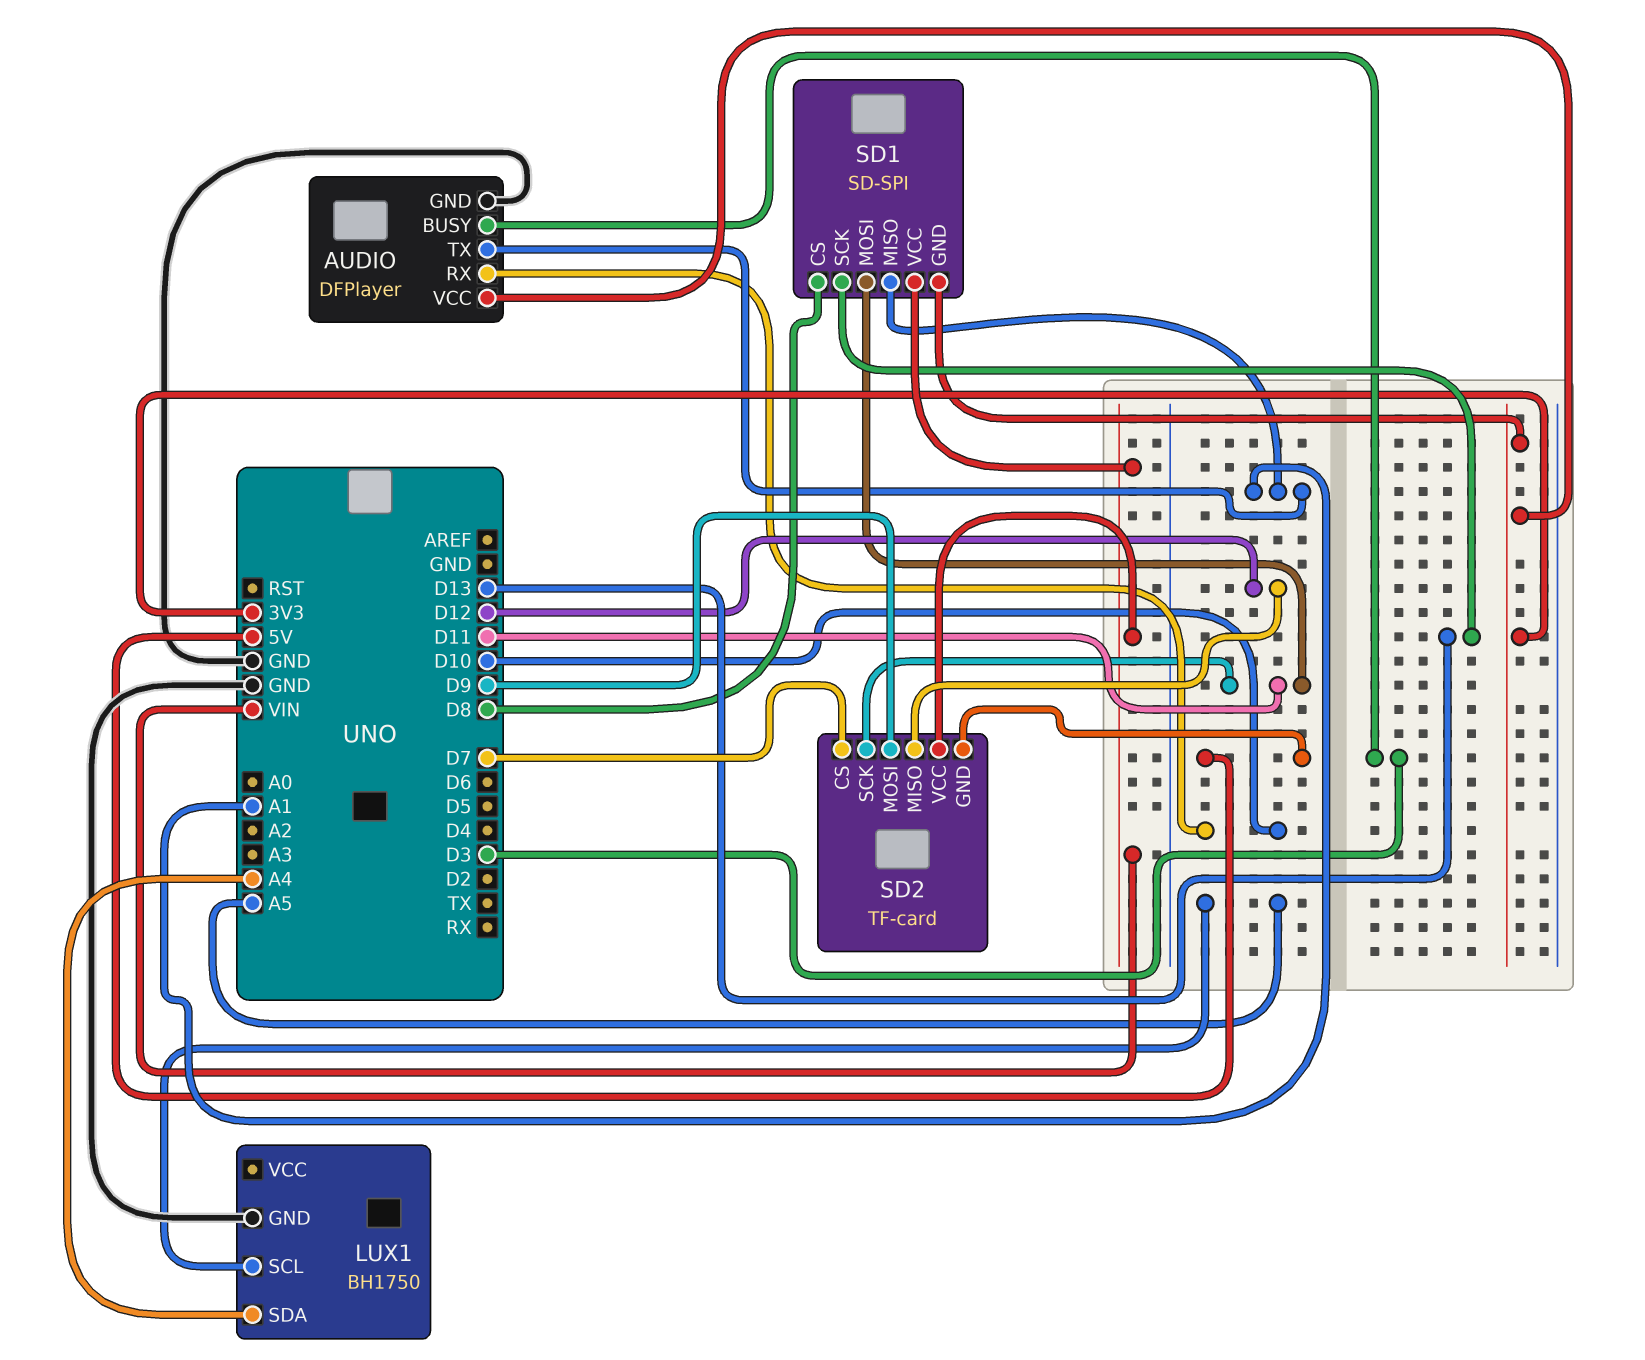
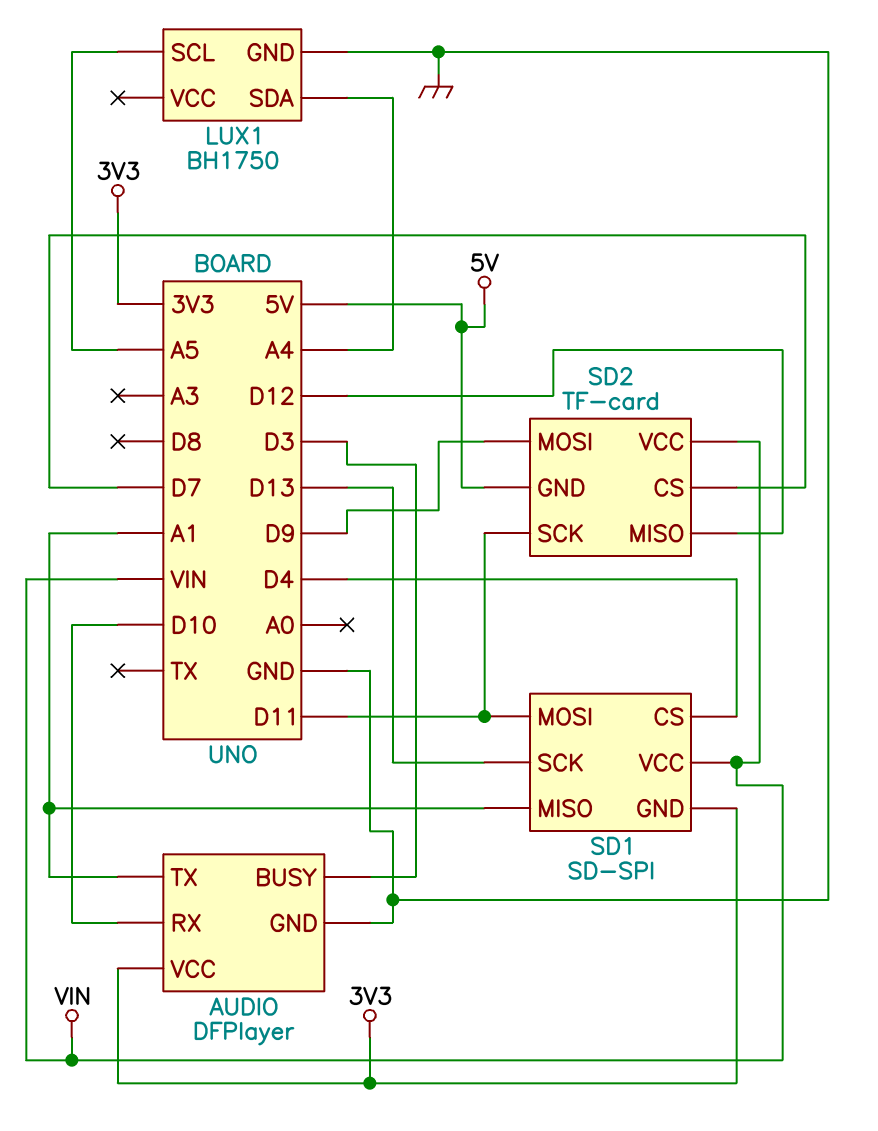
SD1 pin CS: D8 -> D4

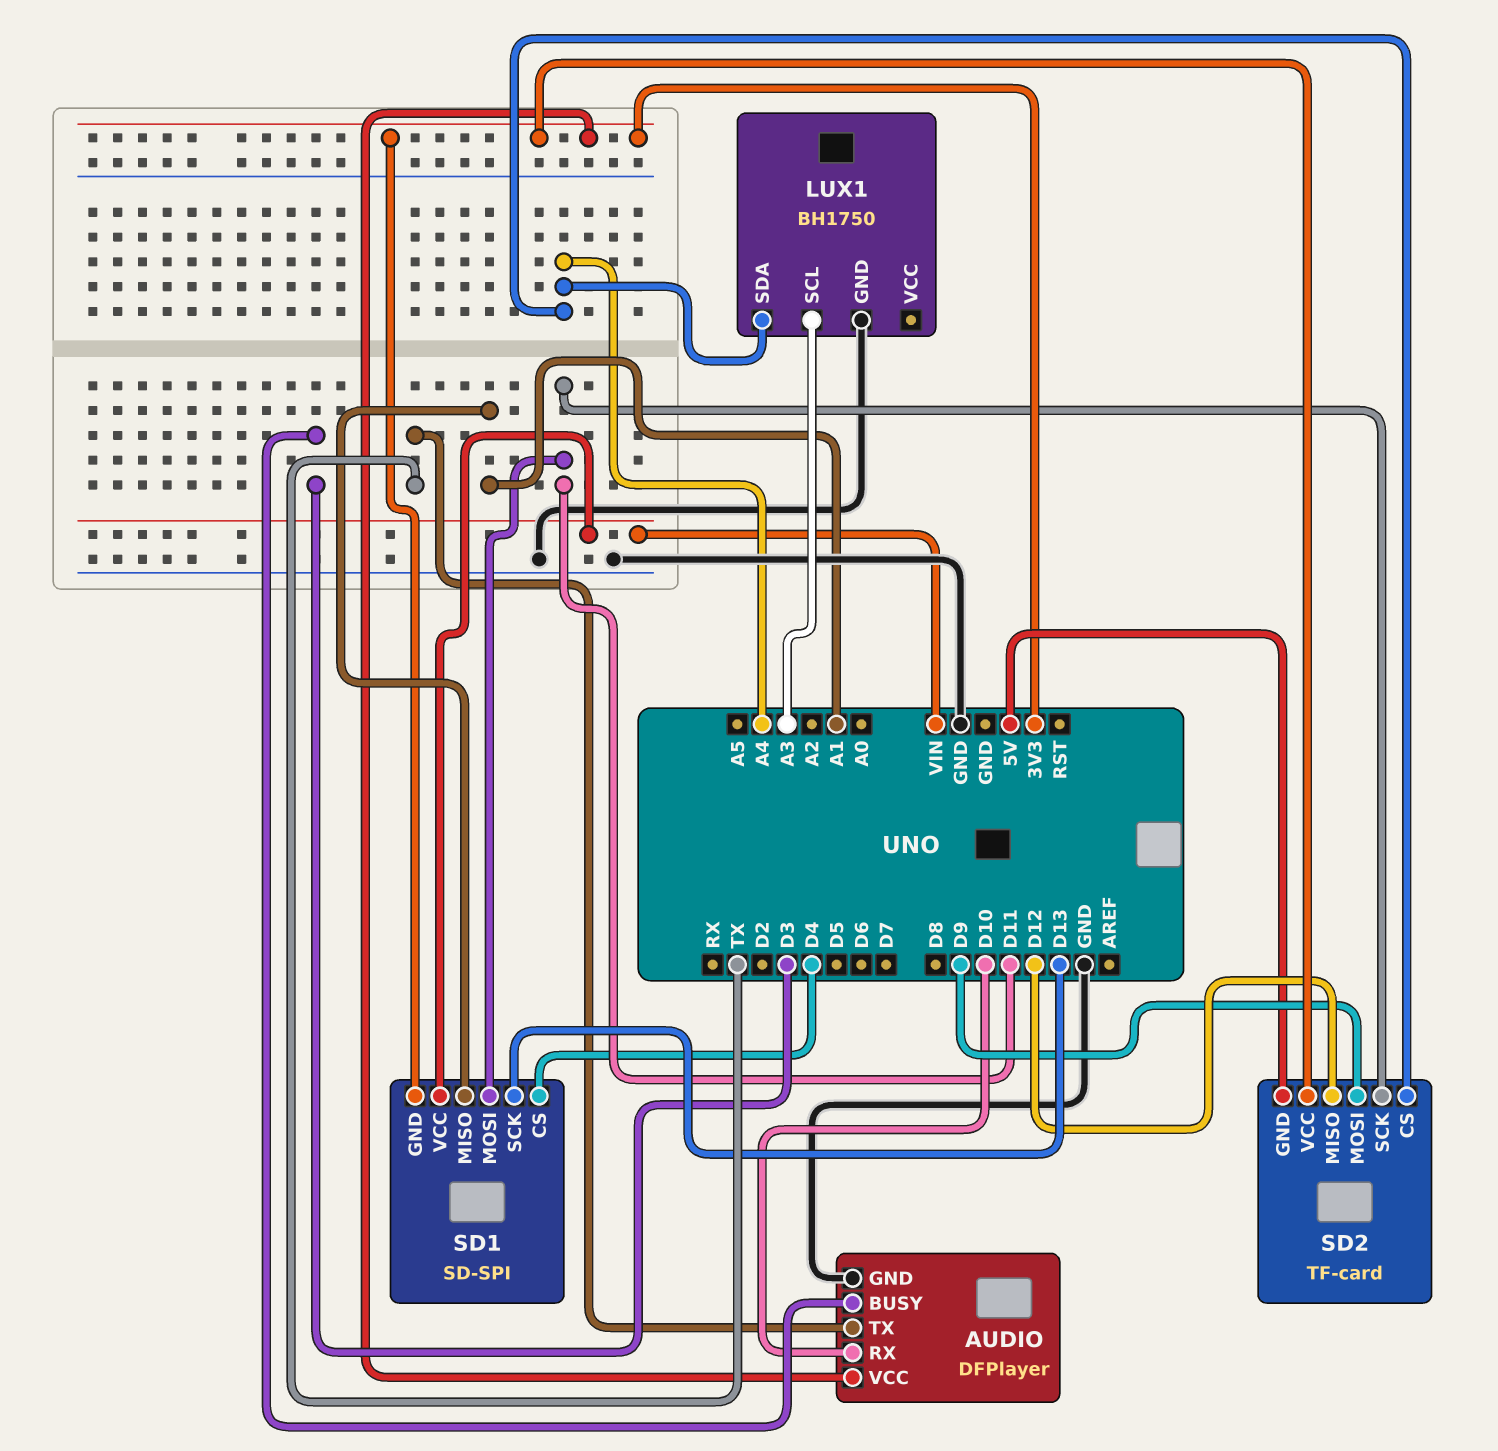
AUDIO pin TX: A1 -> TX
LUX1 pin SCL: A5 -> A3
SD2 pin CS: D7 -> A4
SD2 pin VCC: VIN -> 3V3

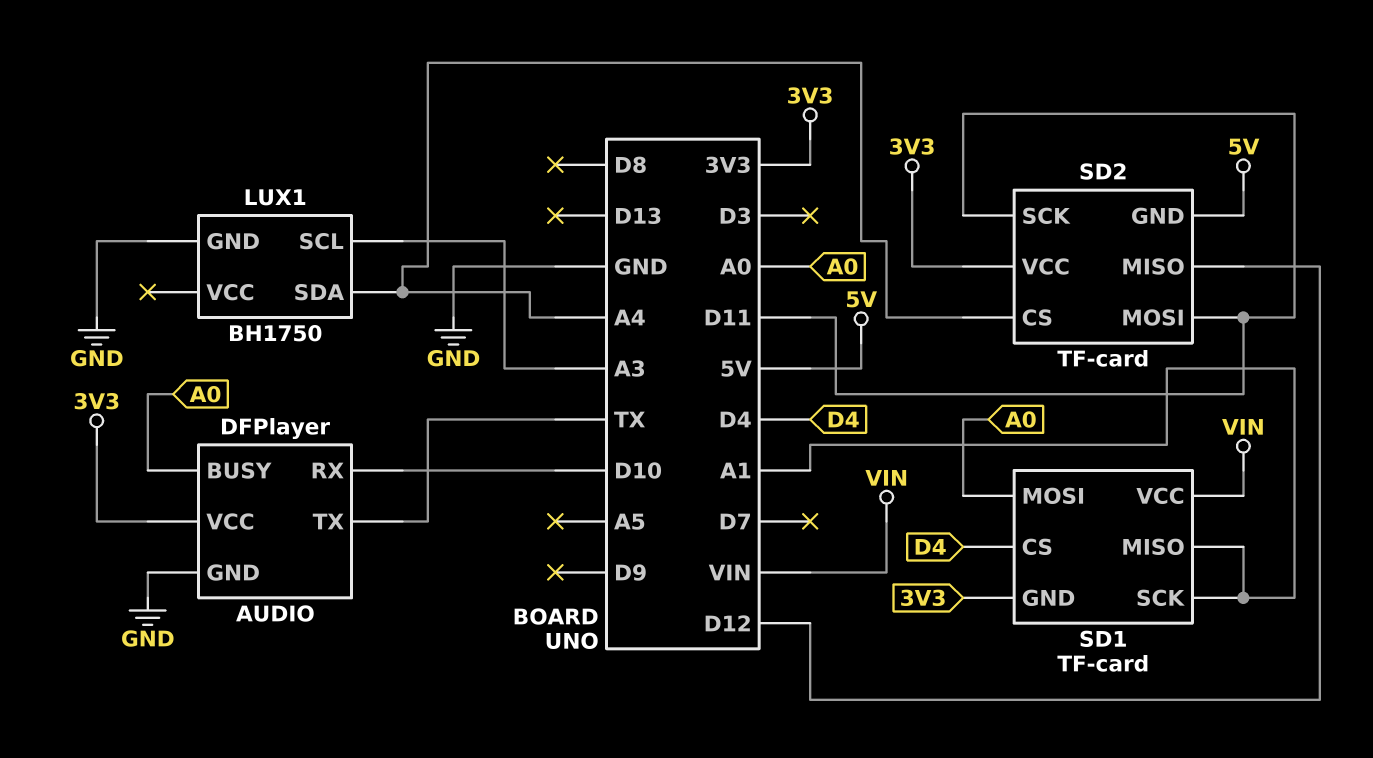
AUDIO pin BUSY: D3 -> A0
SD1: SD-SPI -> TF-card
SD1 pin MOSI: D11 -> A0
SD1 pin SCK: D13 -> A1
SD2 pin MOSI: D9 -> D11

